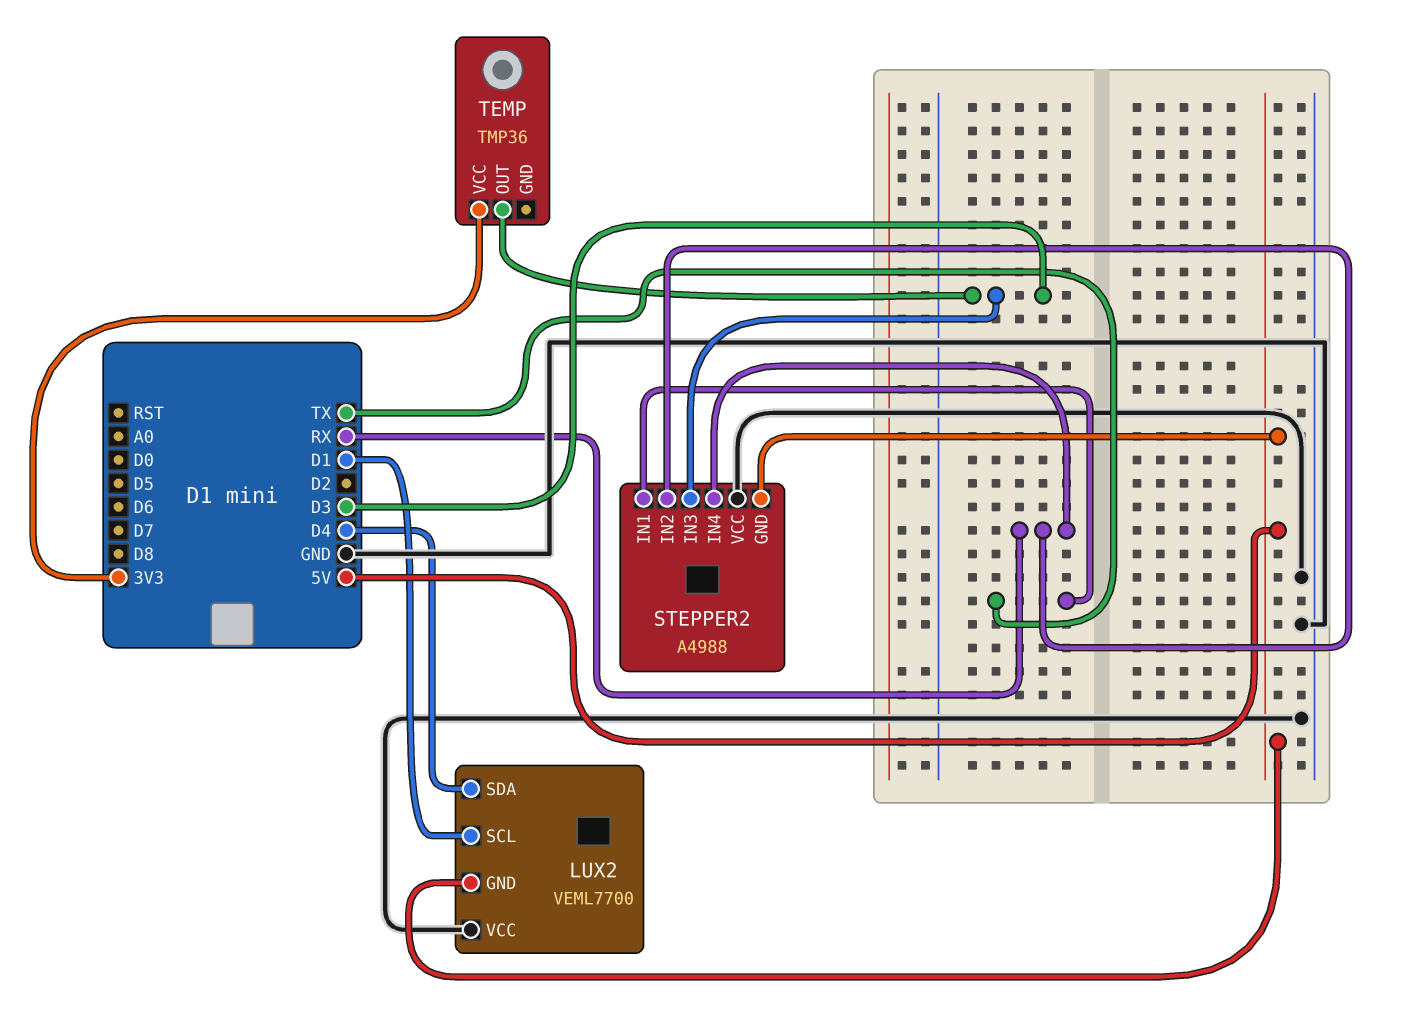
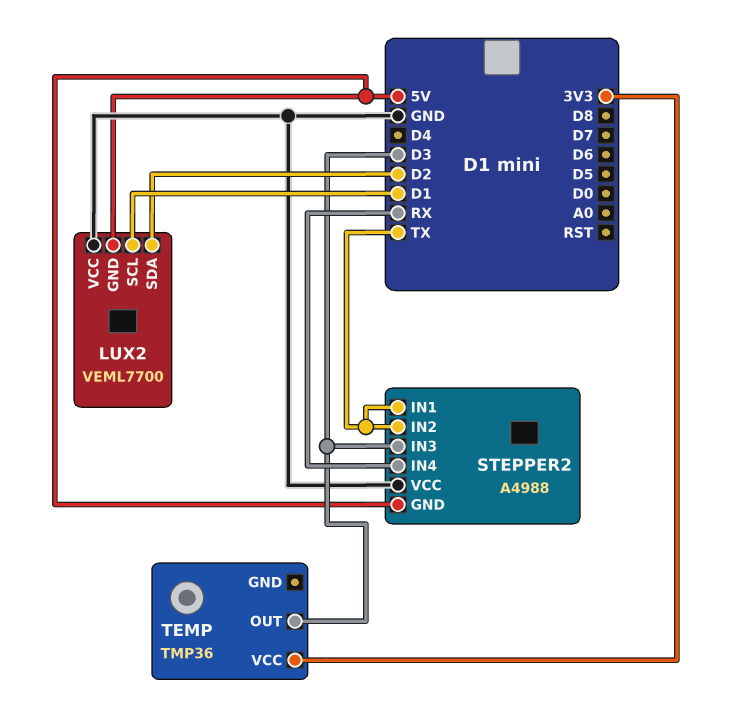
LUX2 pin SDA: D4 -> D2
STEPPER2 pin IN2: RX -> TX

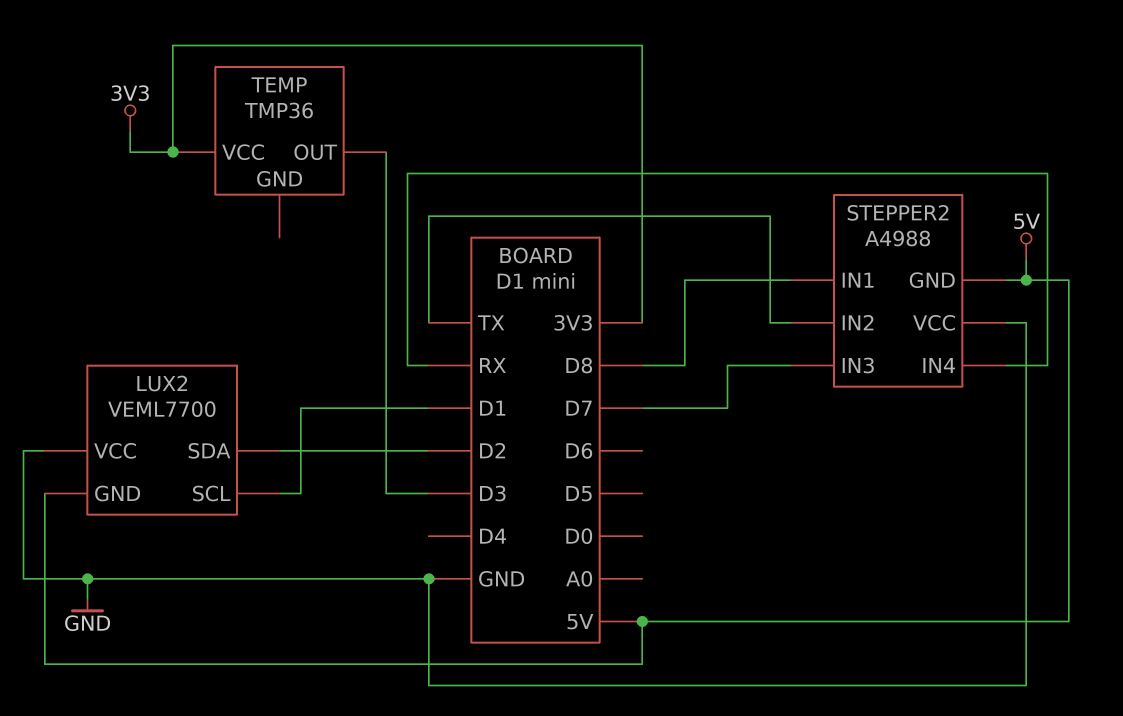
STEPPER2 pin IN1: TX -> D8
STEPPER2 pin IN3: D3 -> D7

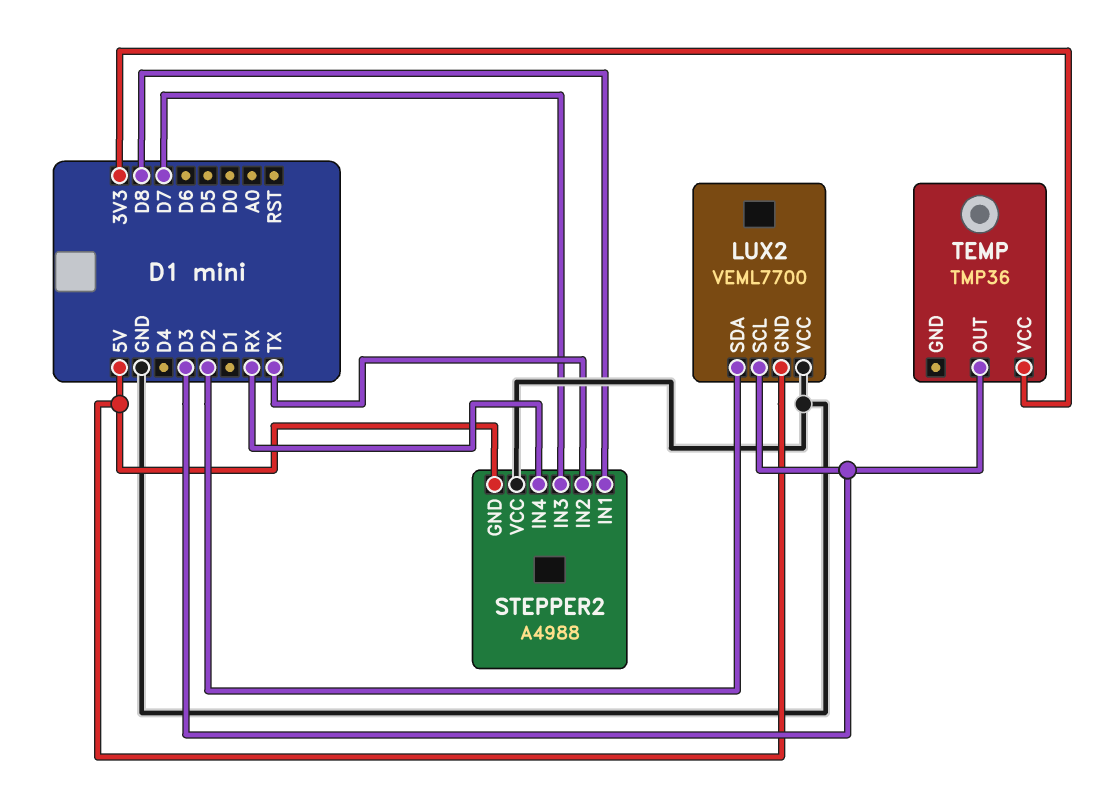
LUX2 pin SCL: D1 -> D3

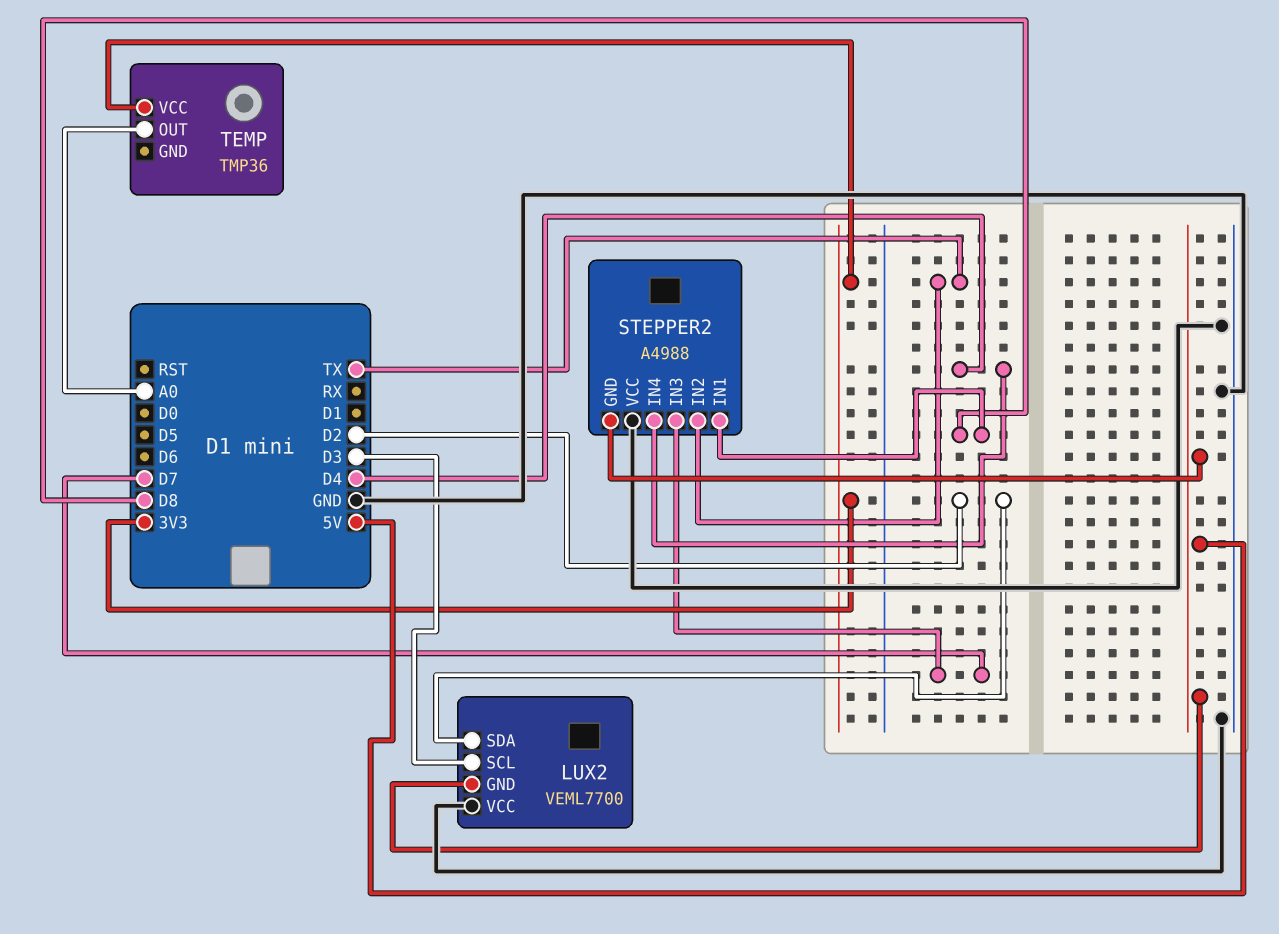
STEPPER2 pin IN4: RX -> D4
TEMP pin OUT: D3 -> A0

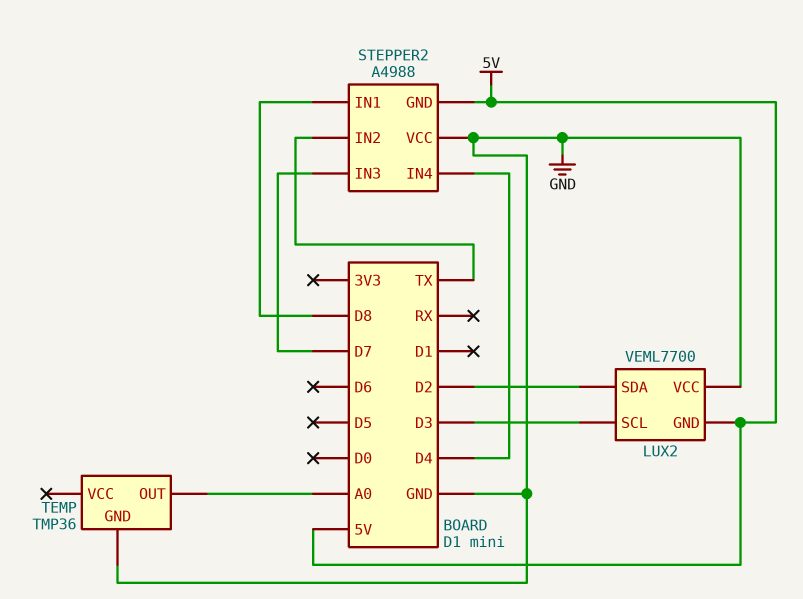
TEMP pin GND: none -> GND
TEMP pin VCC: 3V3 -> none

